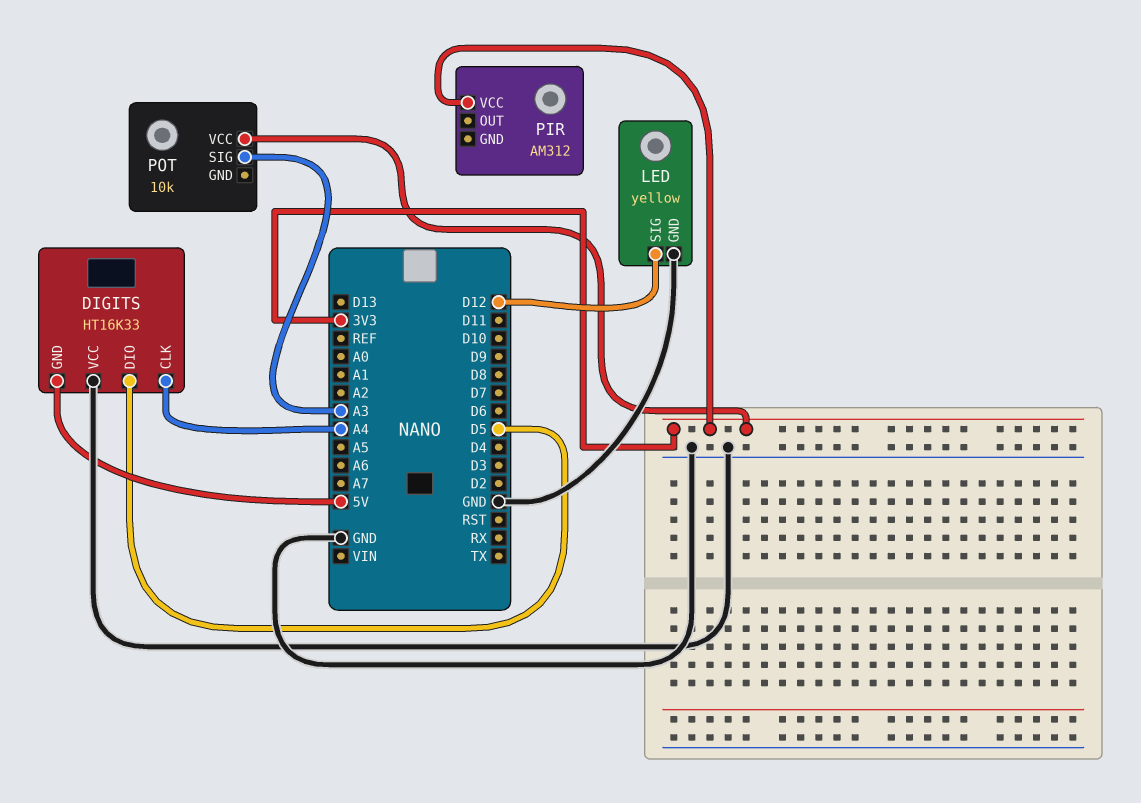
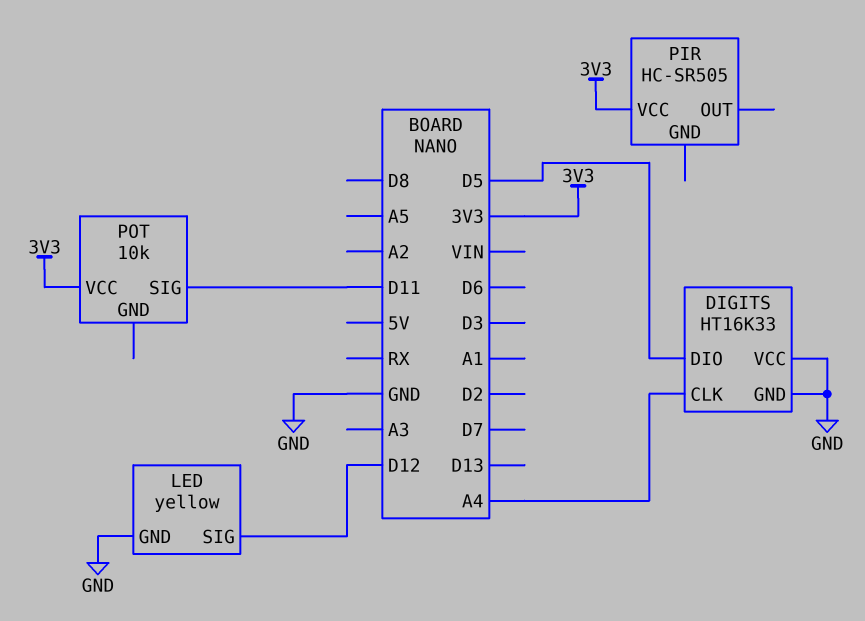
DIGITS pin GND: 5V -> GND
PIR: AM312 -> HC-SR505
POT pin SIG: A3 -> D11

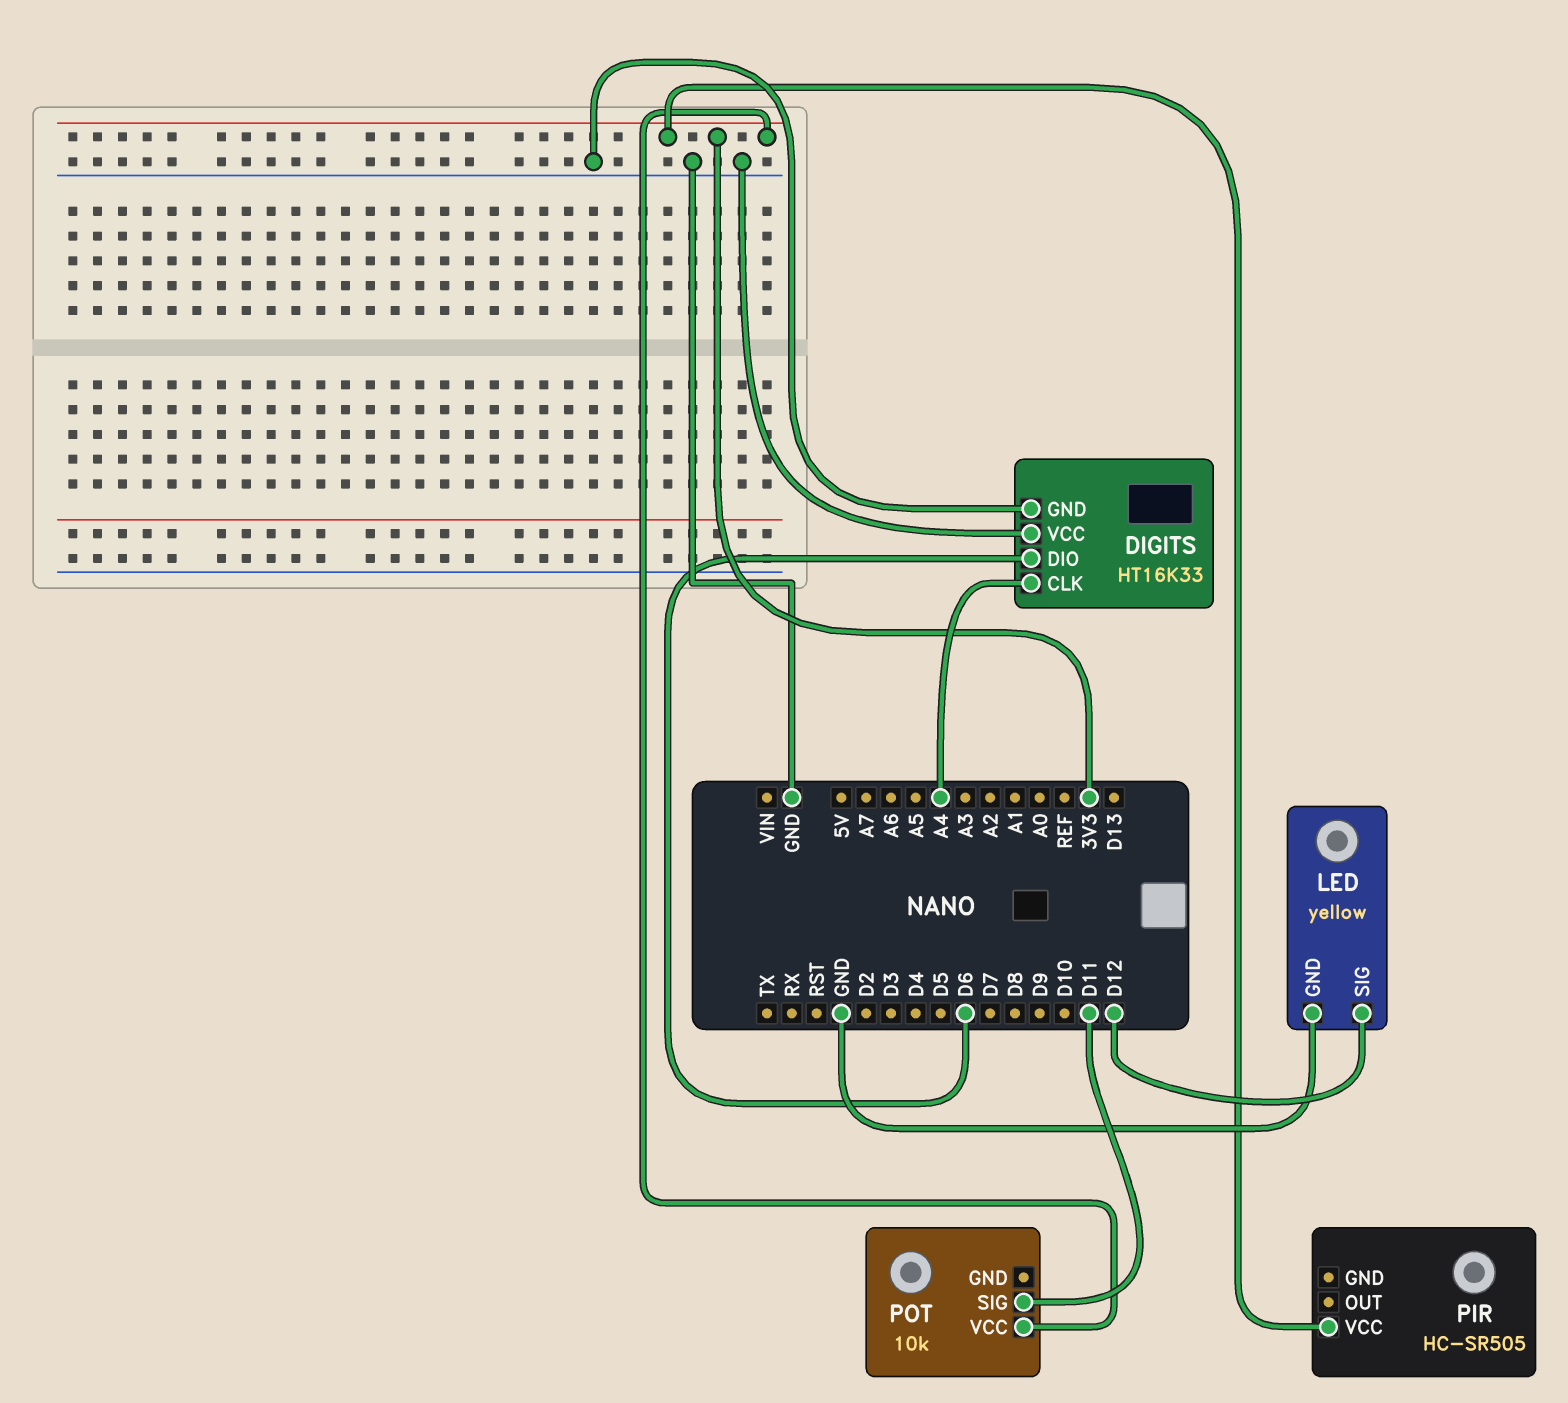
DIGITS pin DIO: D5 -> D6

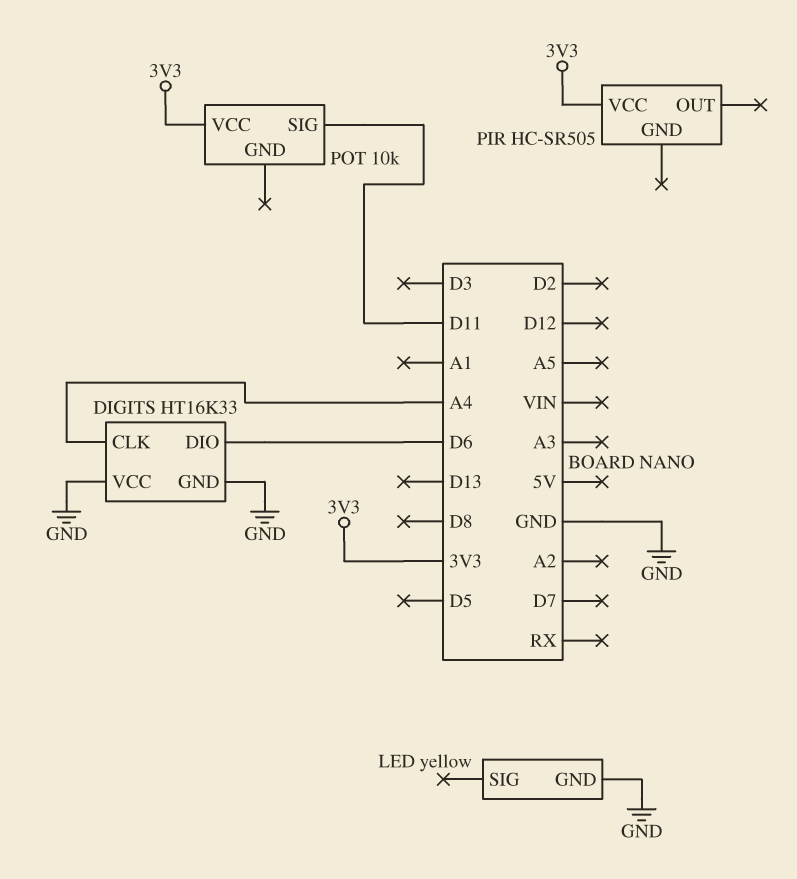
LED pin SIG: D12 -> none

